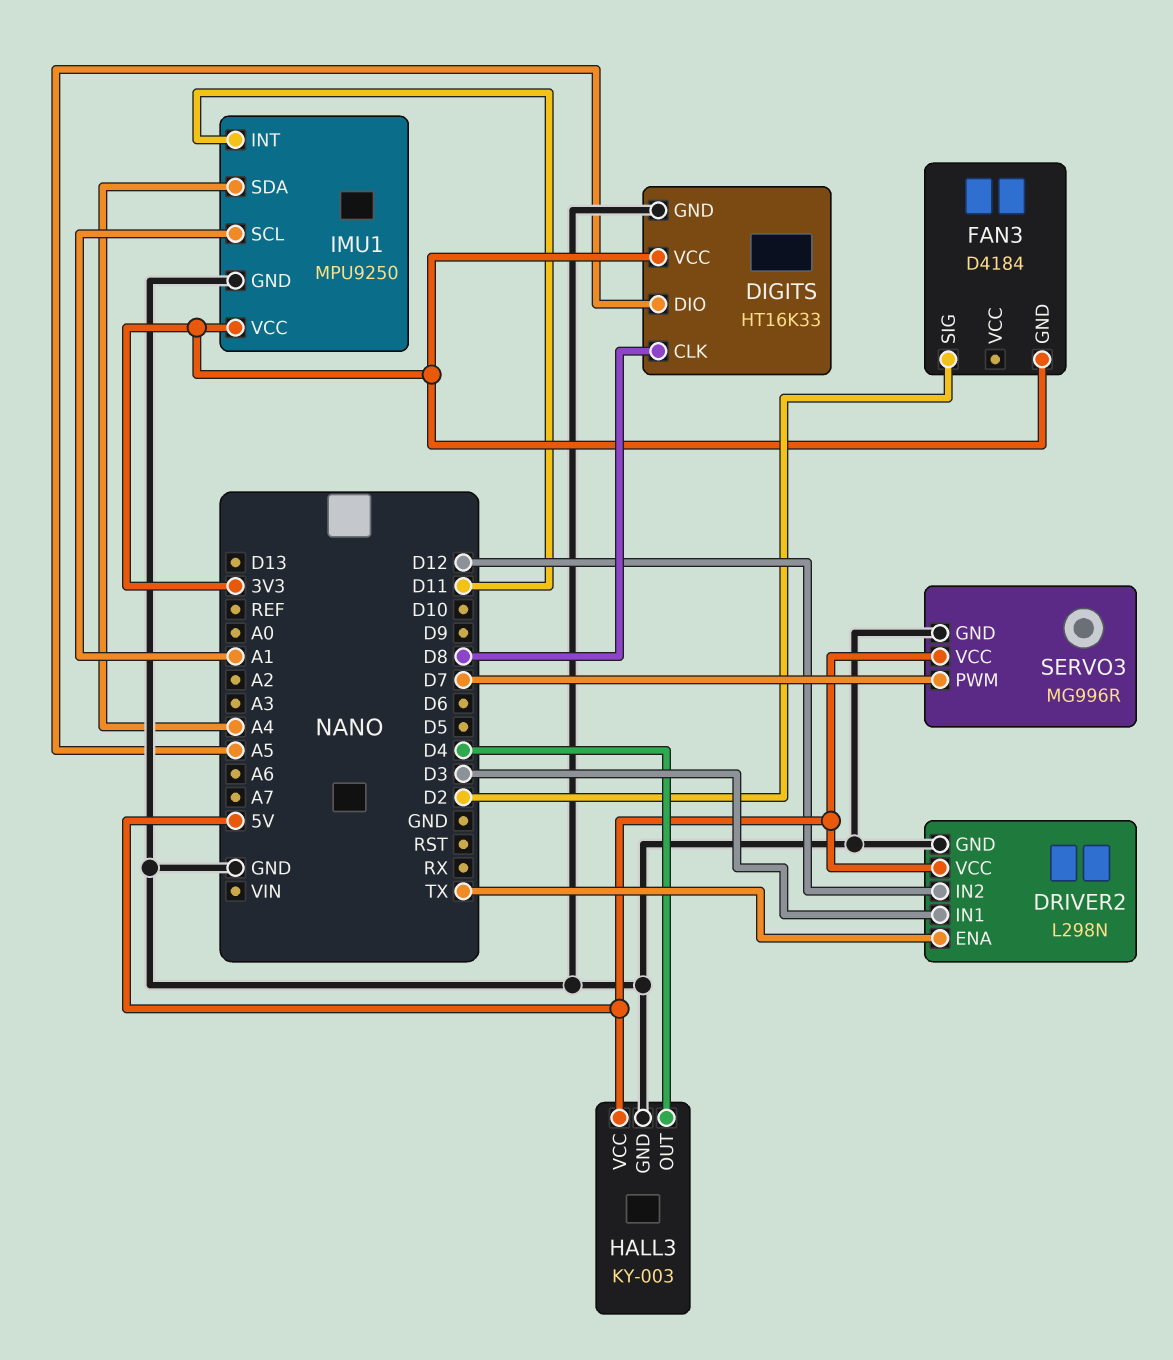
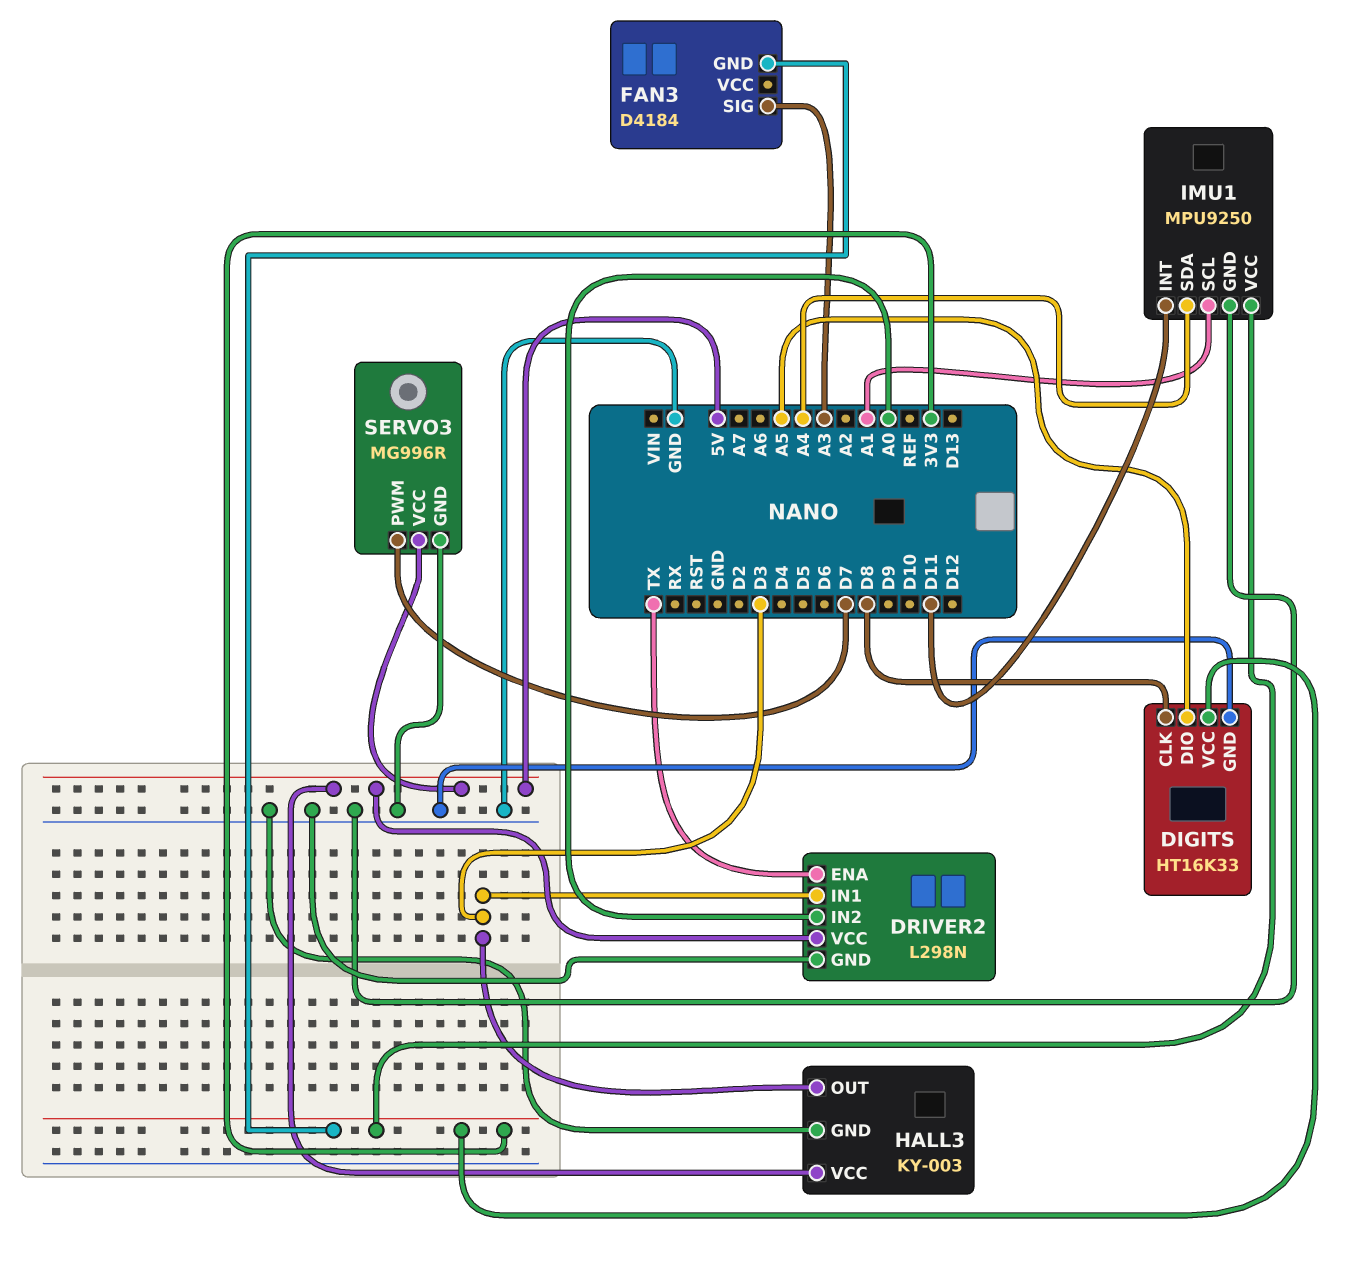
DRIVER2 pin IN2: D12 -> A0
FAN3 pin SIG: D2 -> A3
HALL3 pin OUT: D4 -> D3

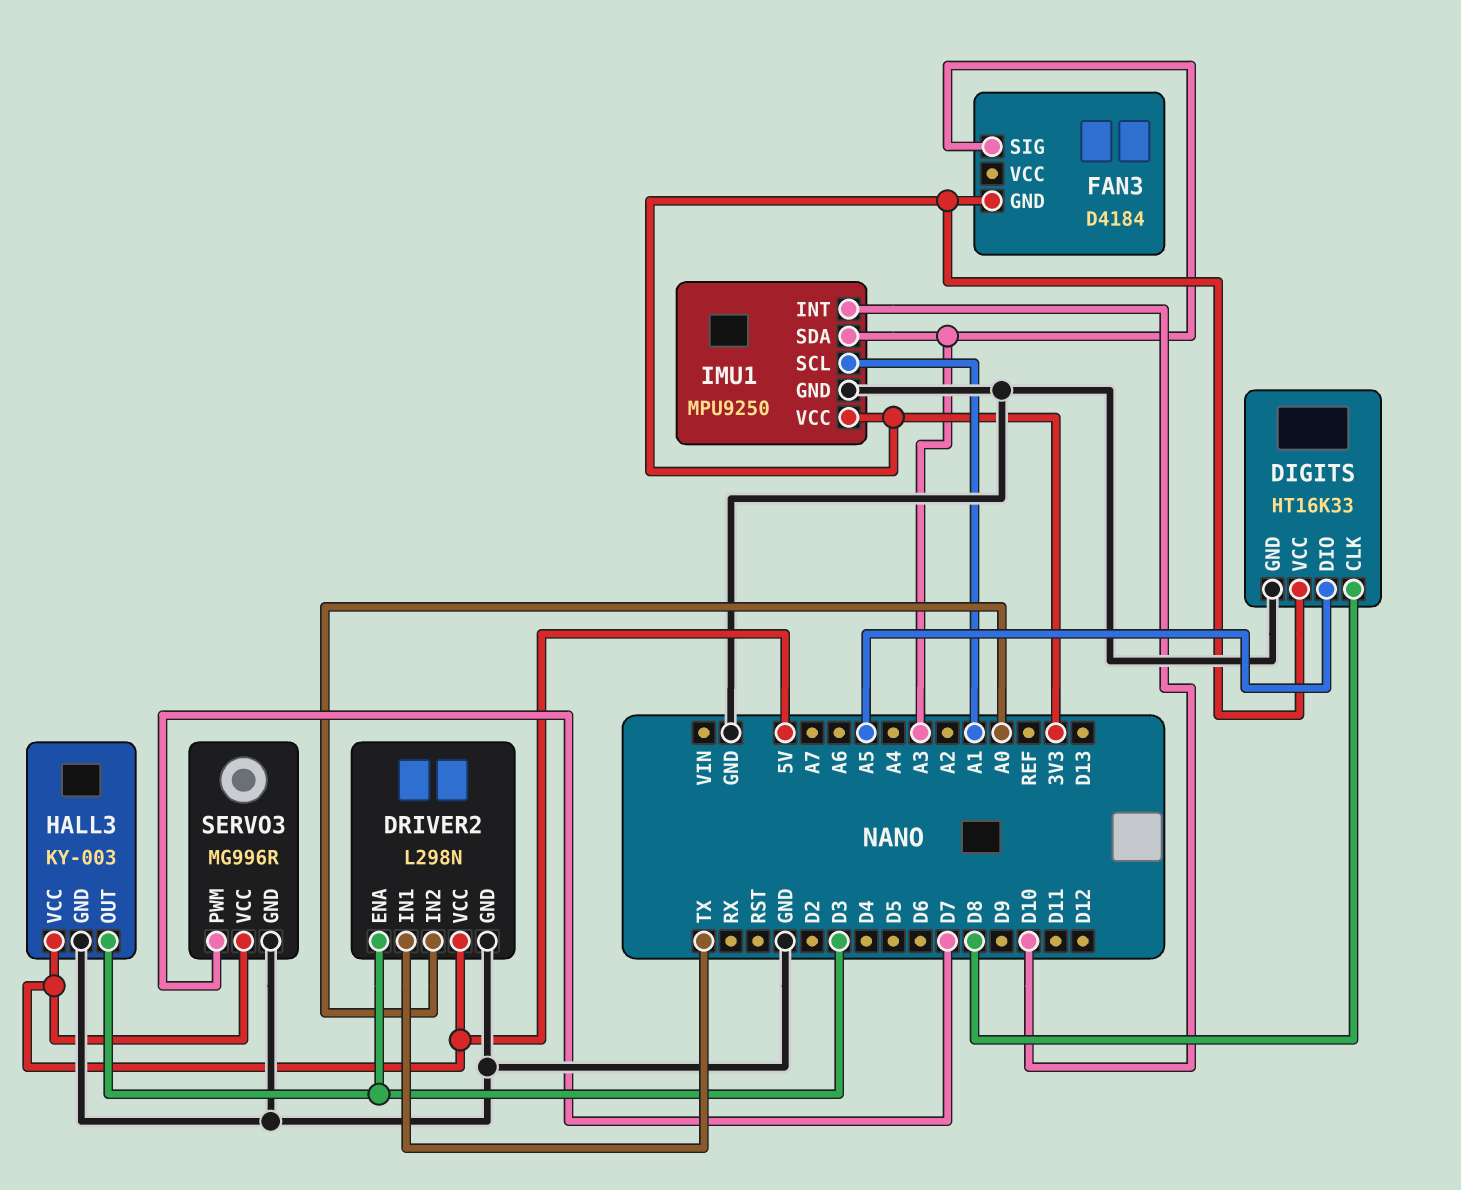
DRIVER2 pin ENA: TX -> D3
DRIVER2 pin IN1: D3 -> TX
IMU1 pin INT: D11 -> D10
IMU1 pin SDA: A4 -> A3

